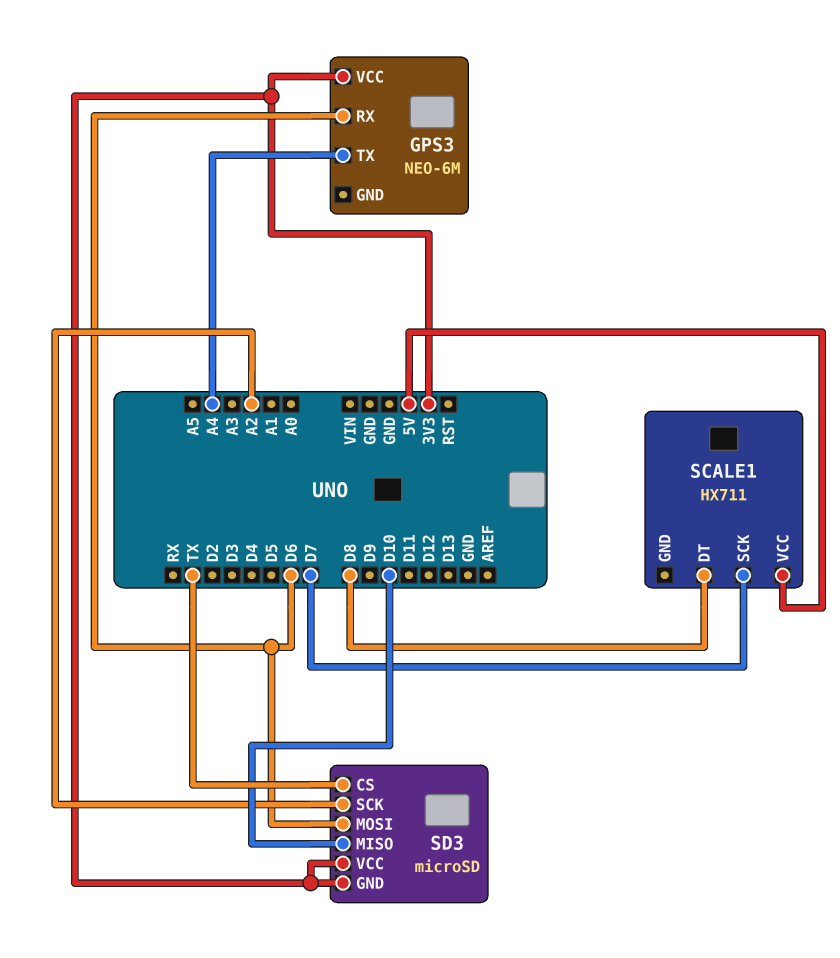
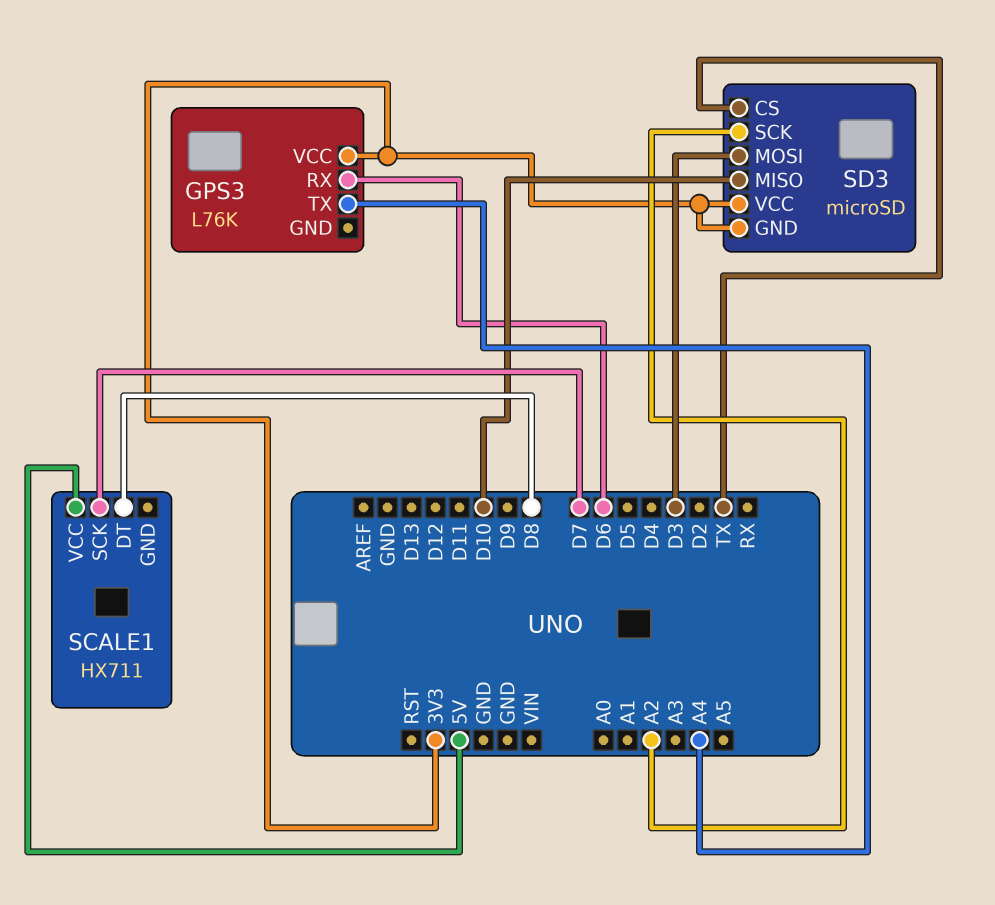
GPS3: NEO-6M -> L76K
SD3 pin MOSI: D6 -> D3

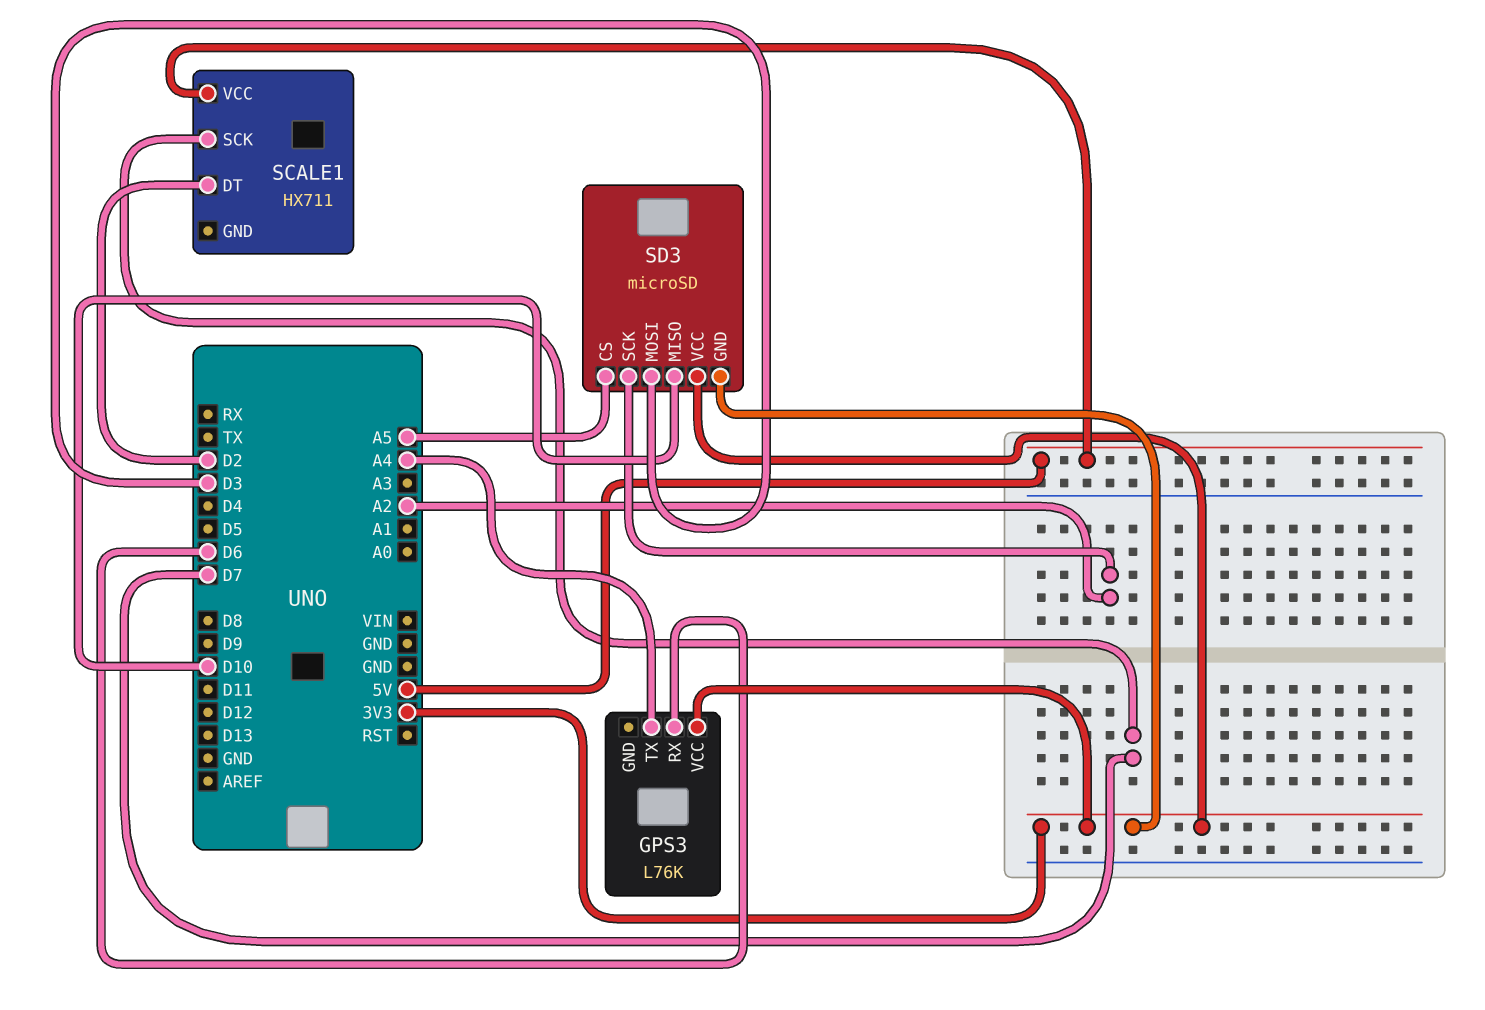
SCALE1 pin DT: D8 -> D2
SD3 pin CS: TX -> A5

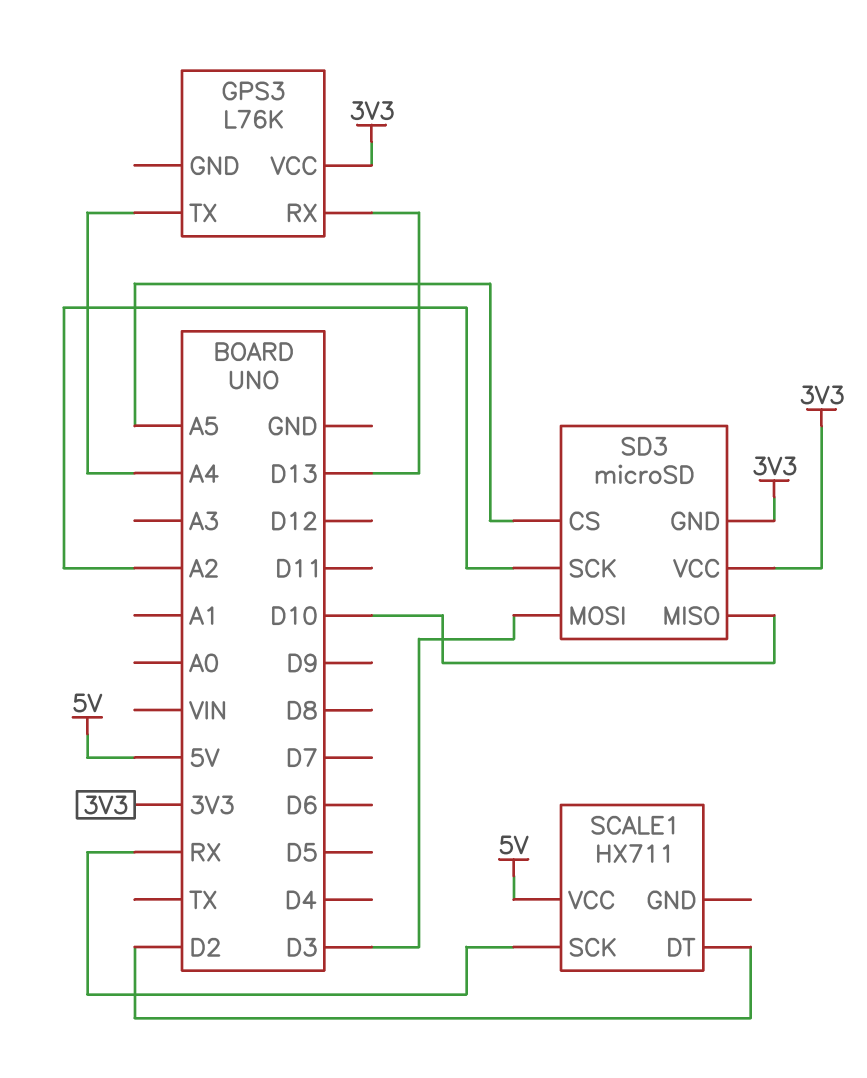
GPS3 pin RX: D6 -> D13
SCALE1 pin SCK: D7 -> RX

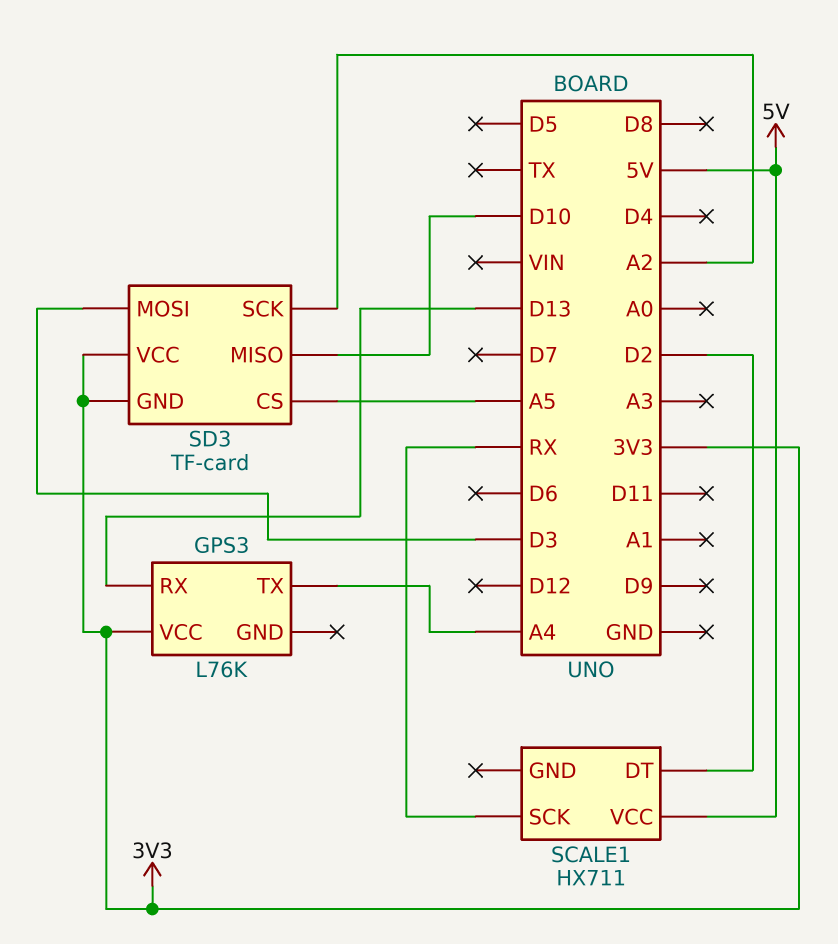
SD3: microSD -> TF-card

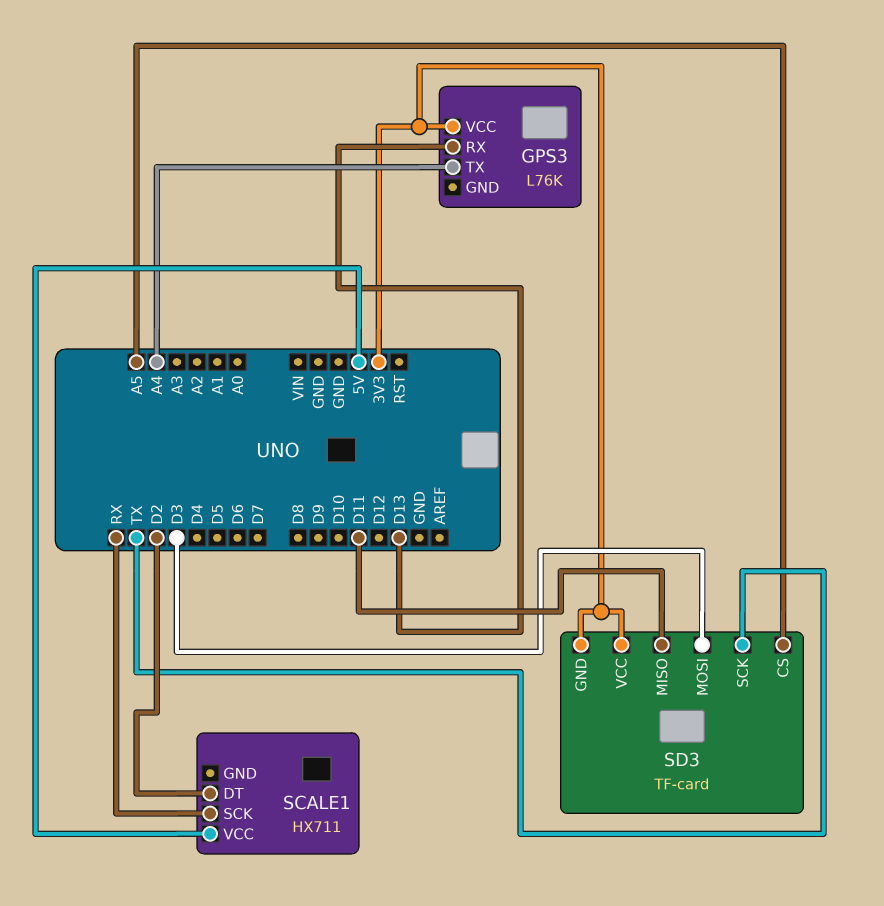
SD3 pin MISO: D10 -> D11
SD3 pin SCK: A2 -> TX

